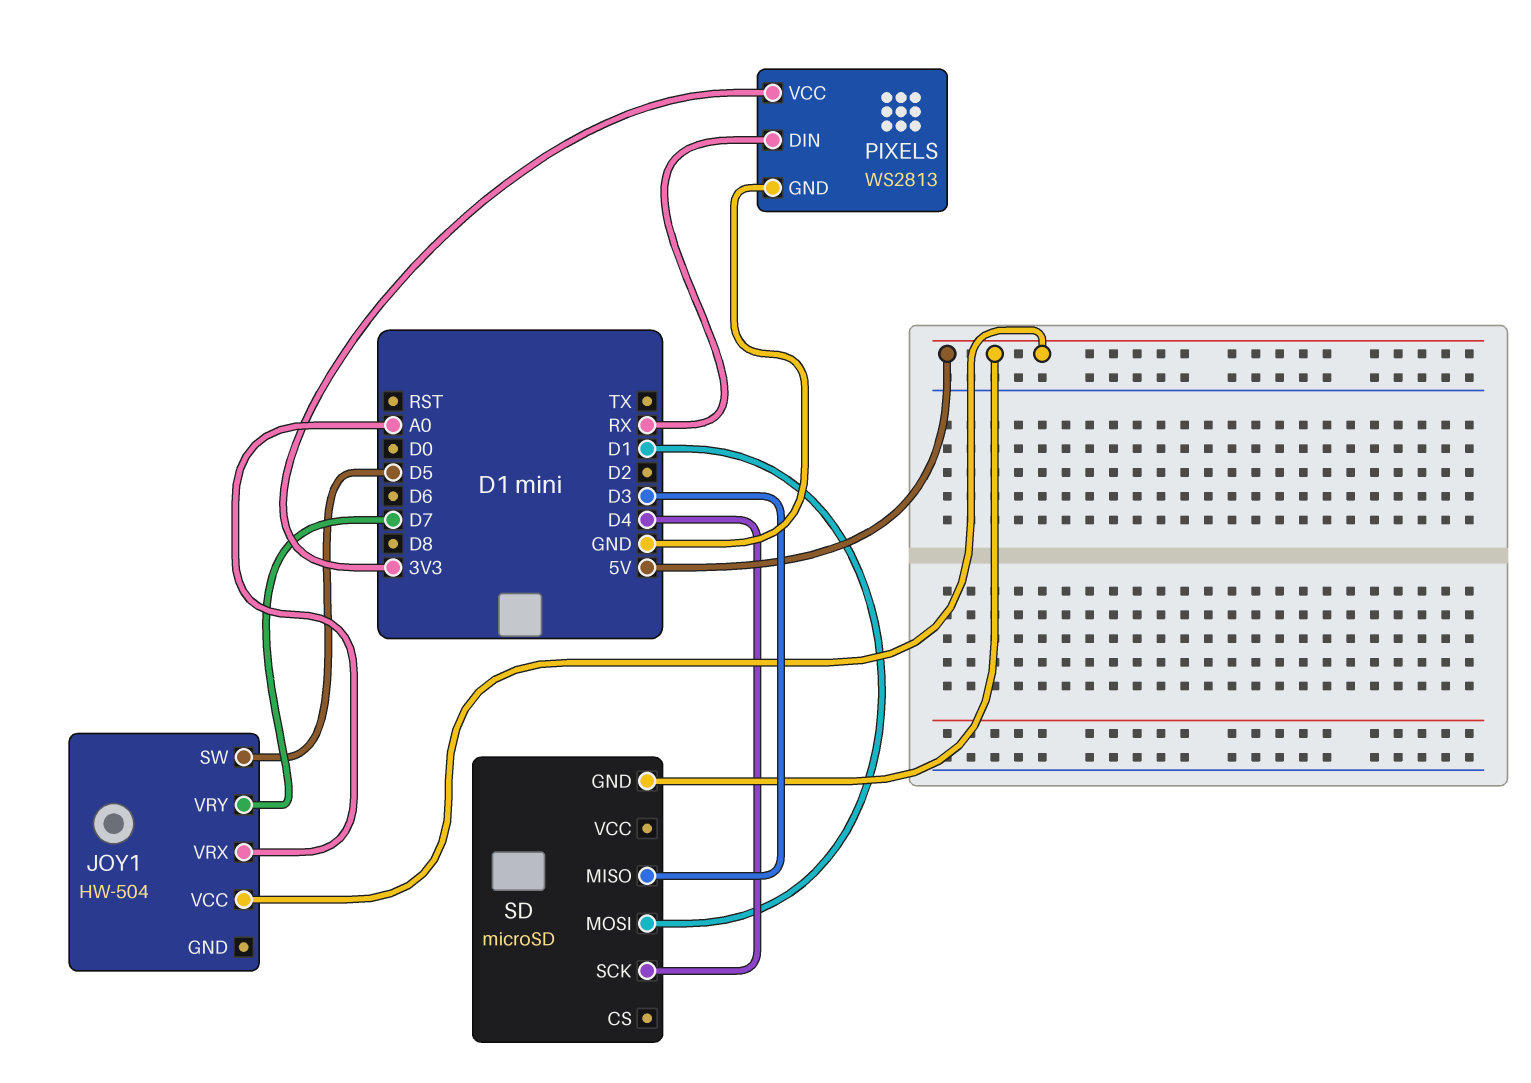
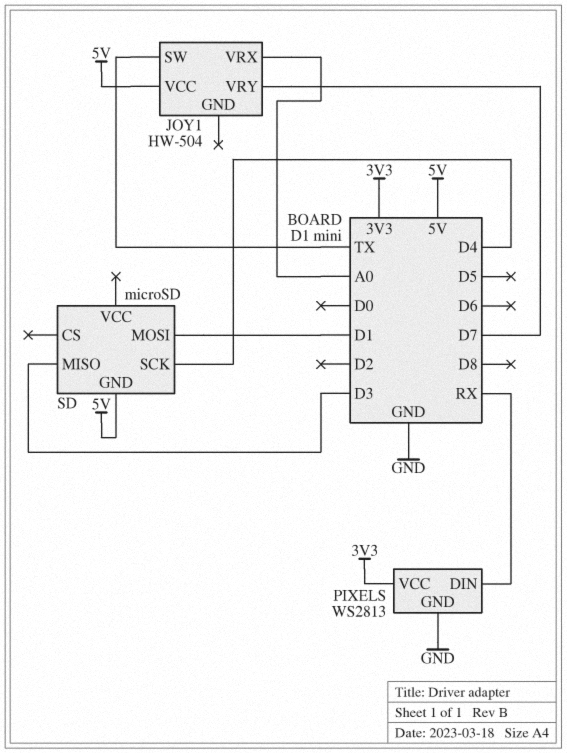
JOY1 pin SW: D5 -> TX

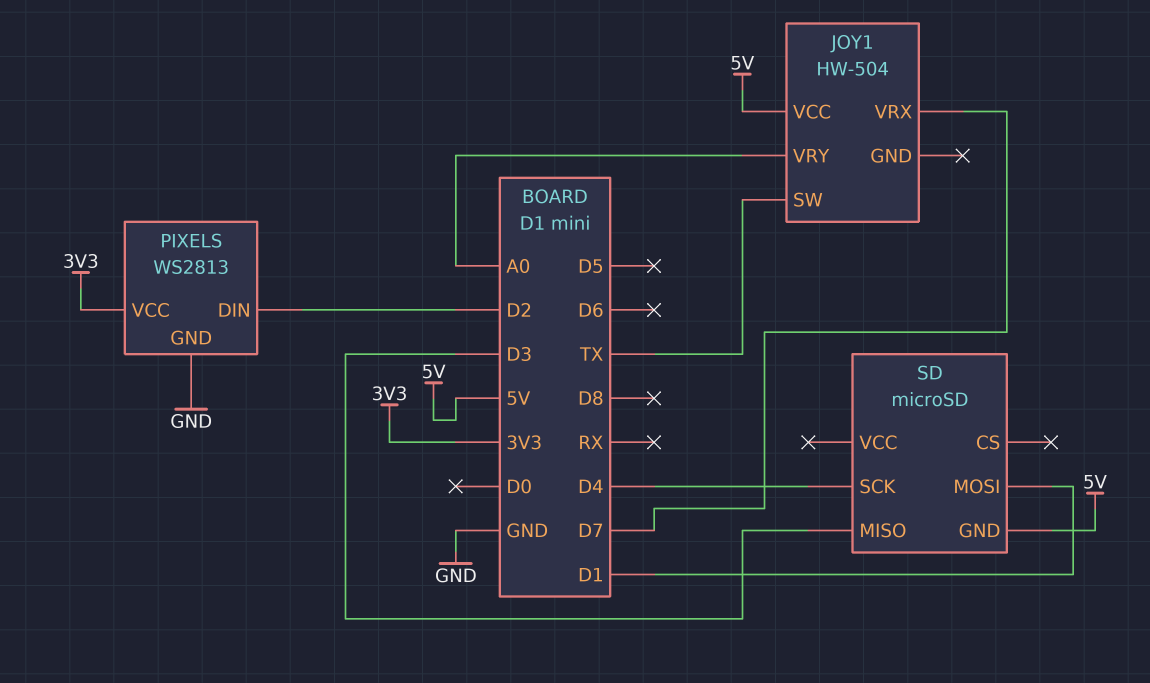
JOY1 pin VRX: A0 -> D7
JOY1 pin VRY: D7 -> A0
PIXELS pin DIN: RX -> D2

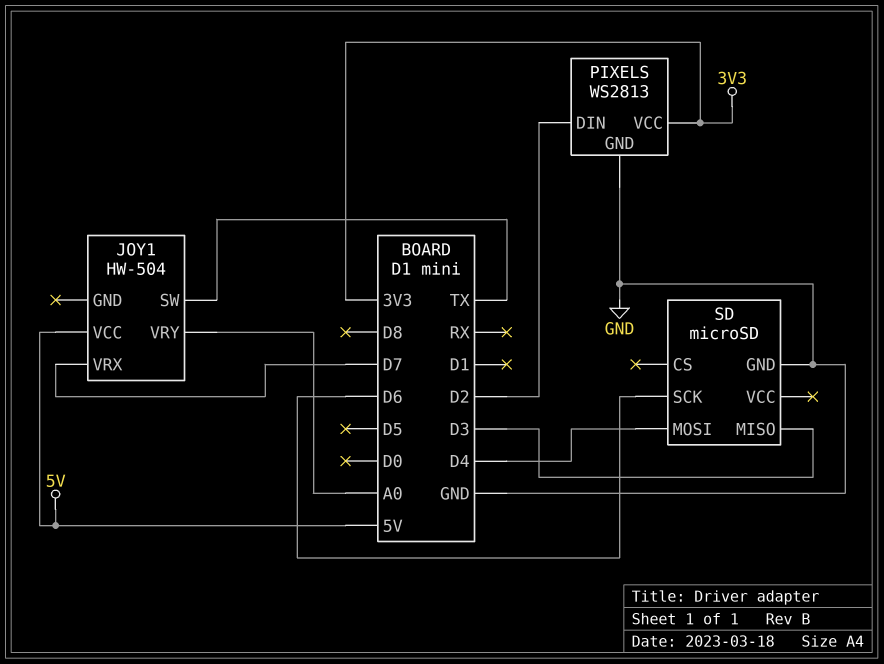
SD pin GND: 5V -> GND
SD pin MOSI: D1 -> D4
SD pin SCK: D4 -> D6

